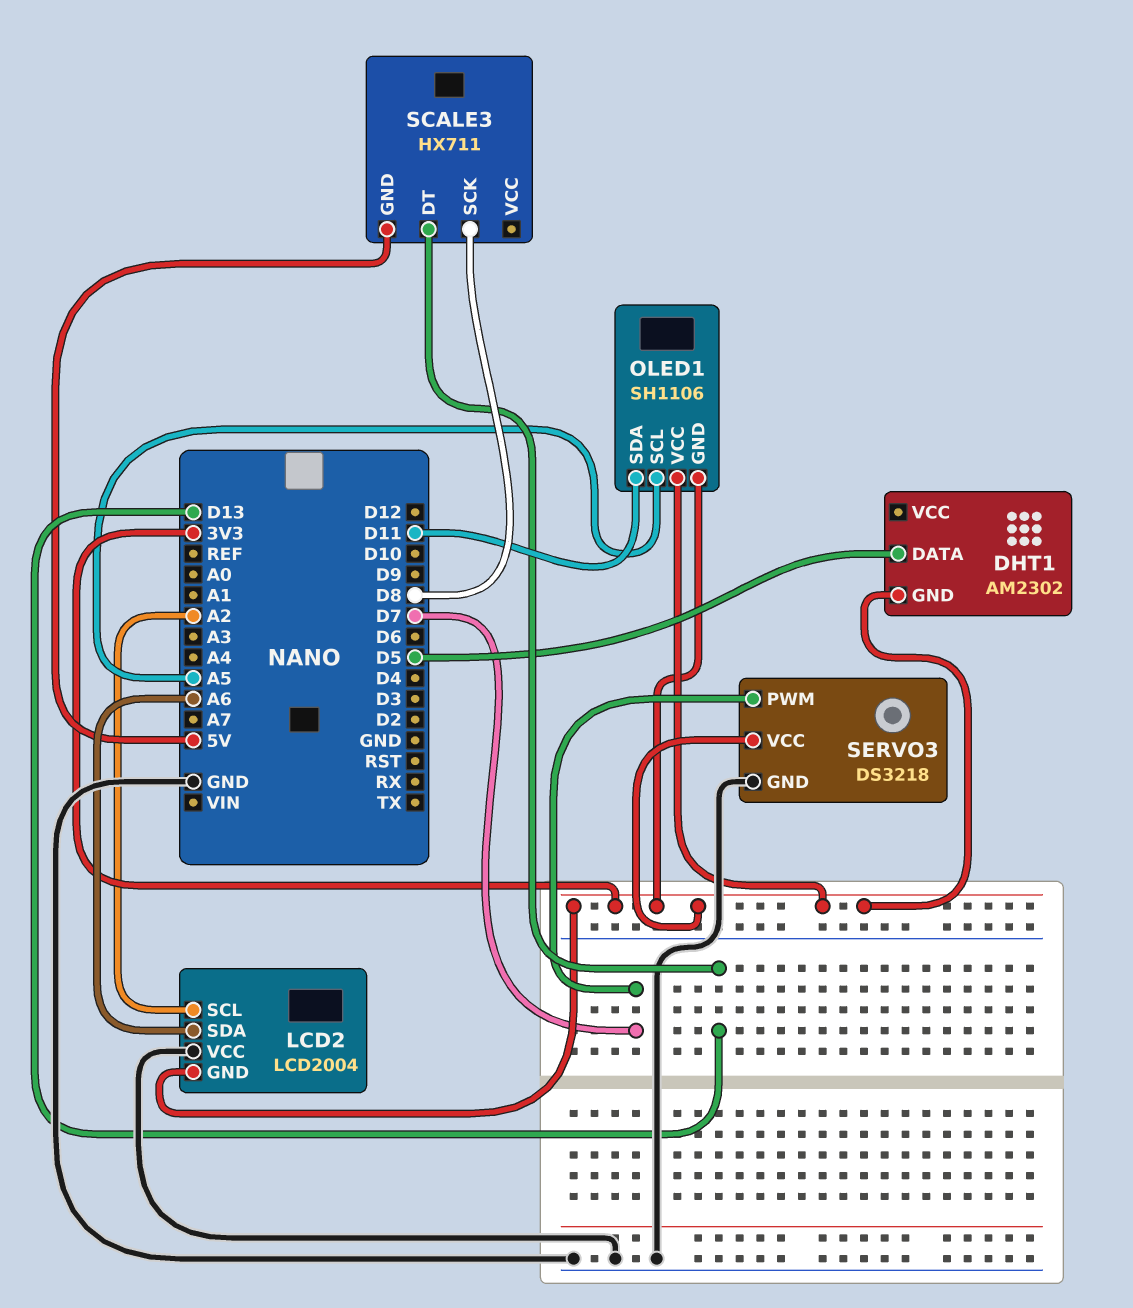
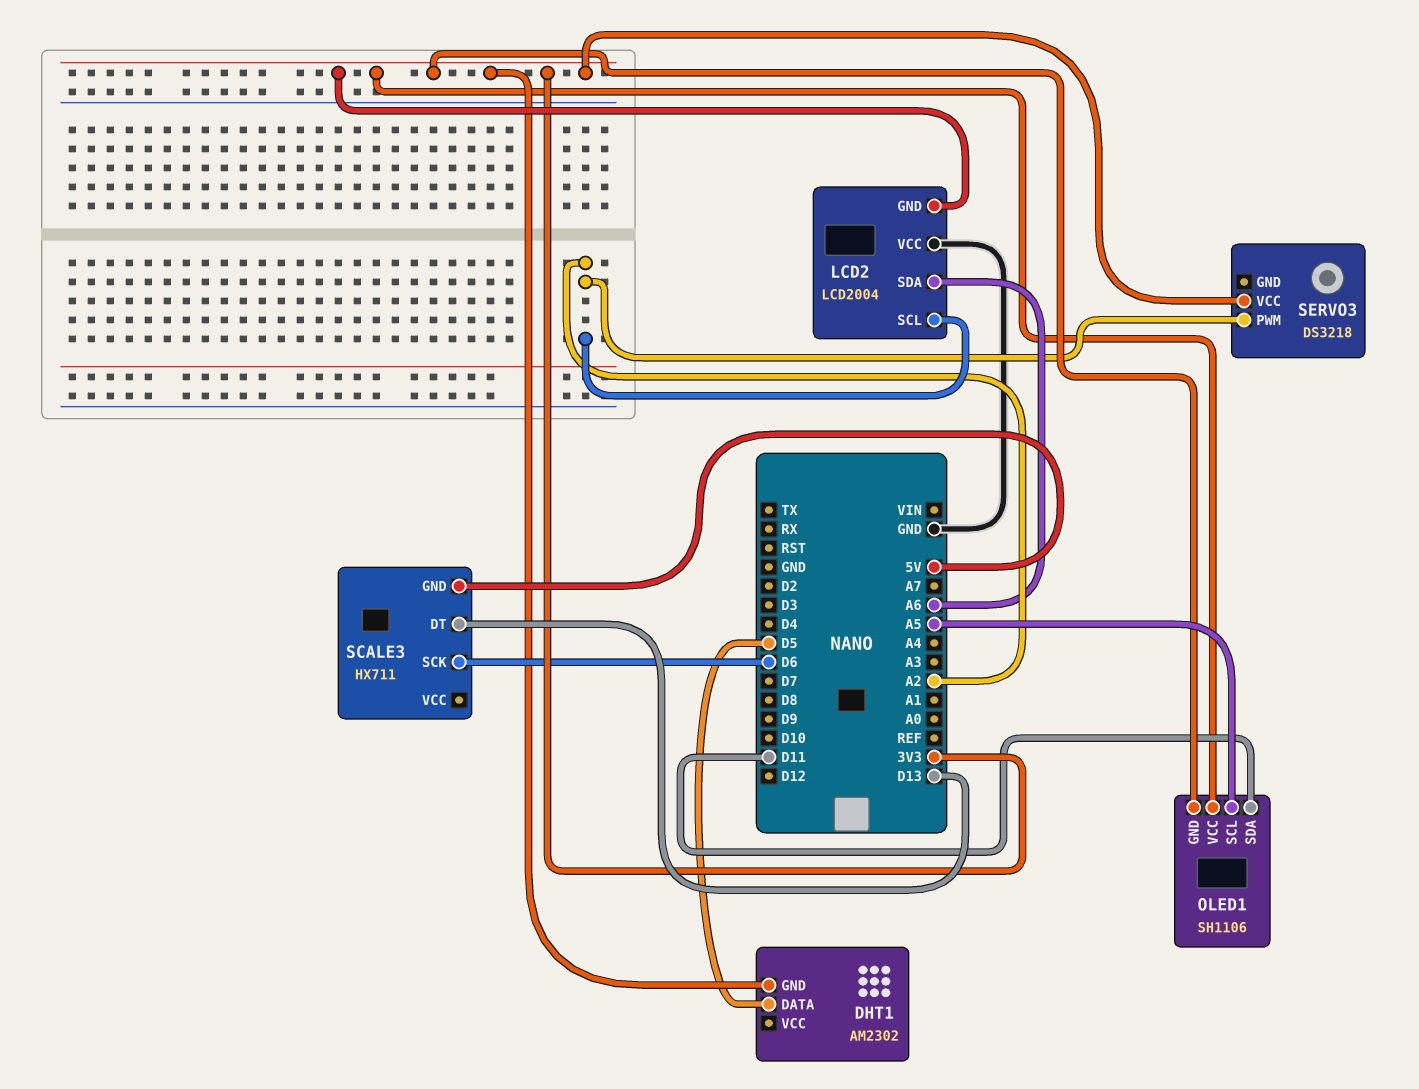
SCALE3 pin SCK: D8 -> D6
SERVO3 pin GND: GND -> none
SERVO3 pin PWM: D7 -> A2

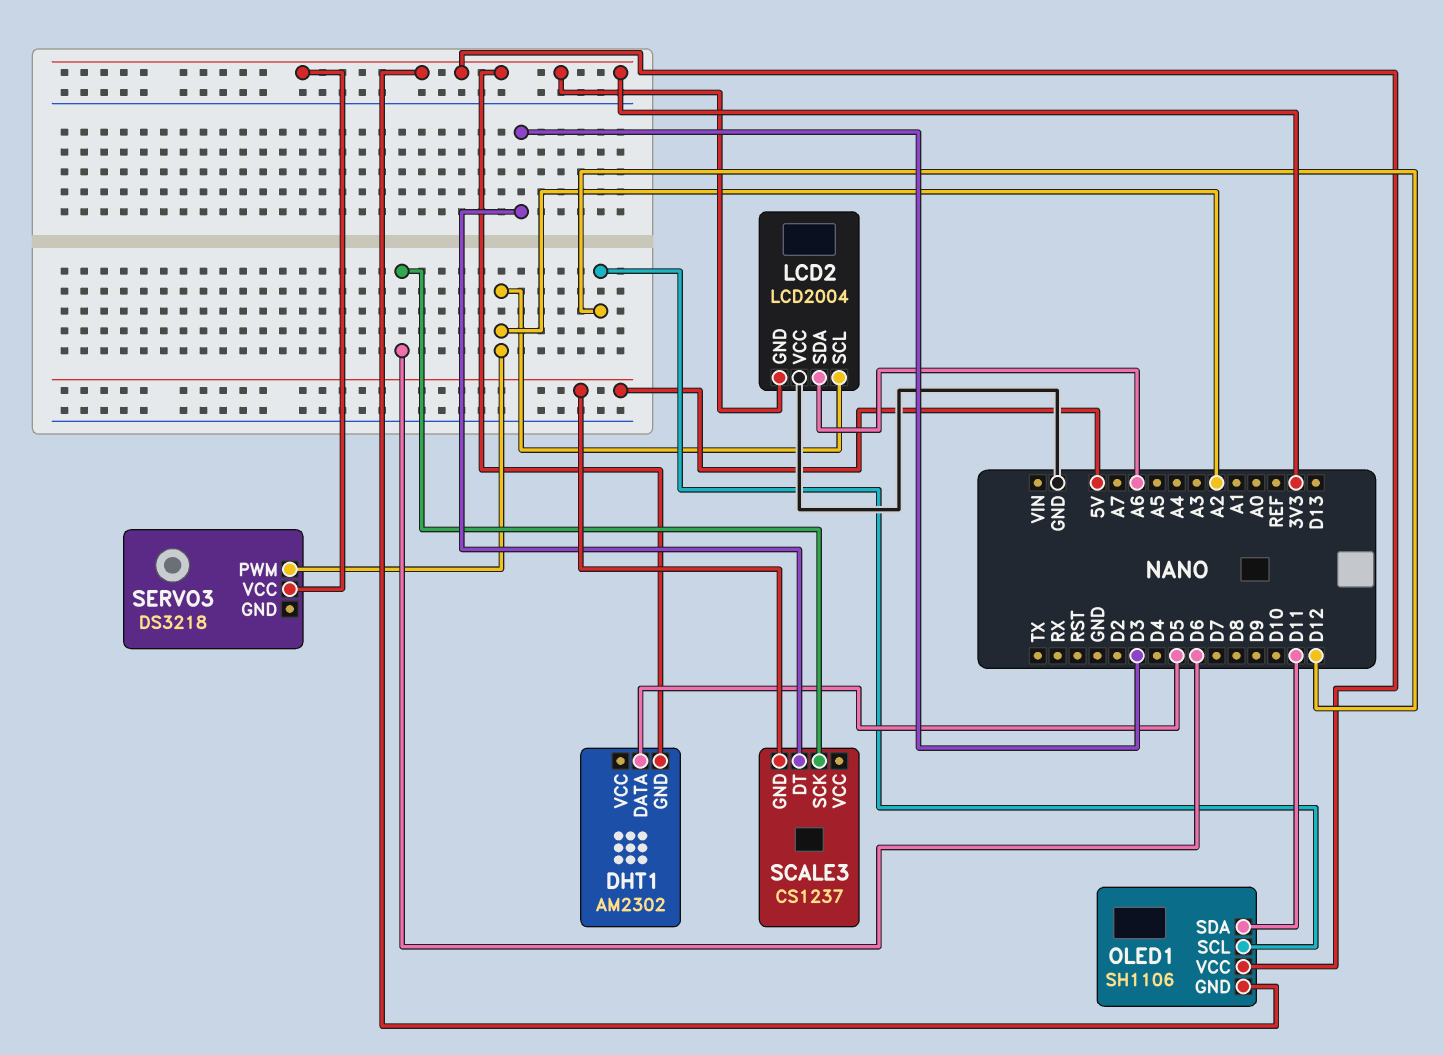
OLED1 pin SCL: A5 -> D12
SCALE3: HX711 -> CS1237
SCALE3 pin DT: D13 -> D3

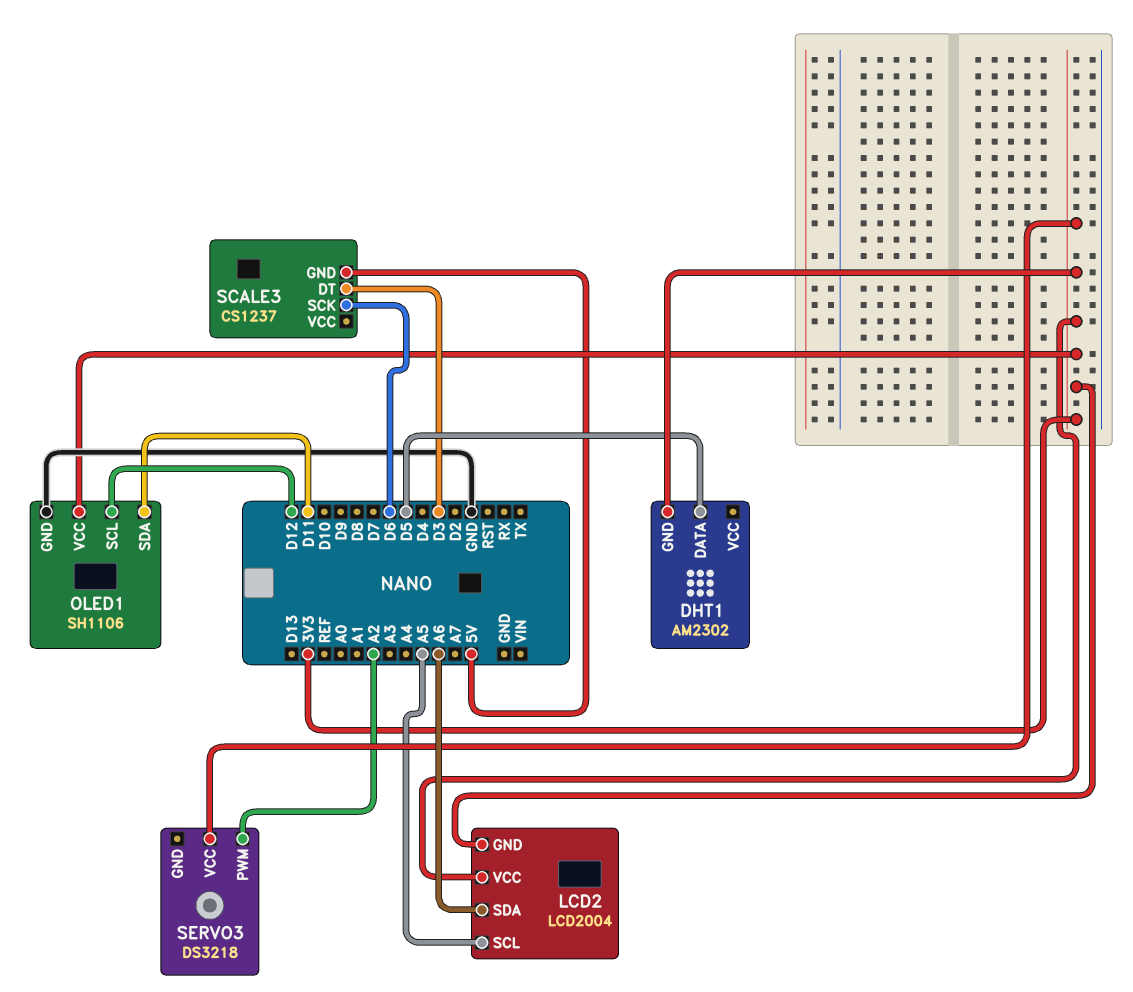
LCD2 pin SCL: A2 -> A5
LCD2 pin VCC: GND -> 3V3
OLED1 pin GND: 3V3 -> GND

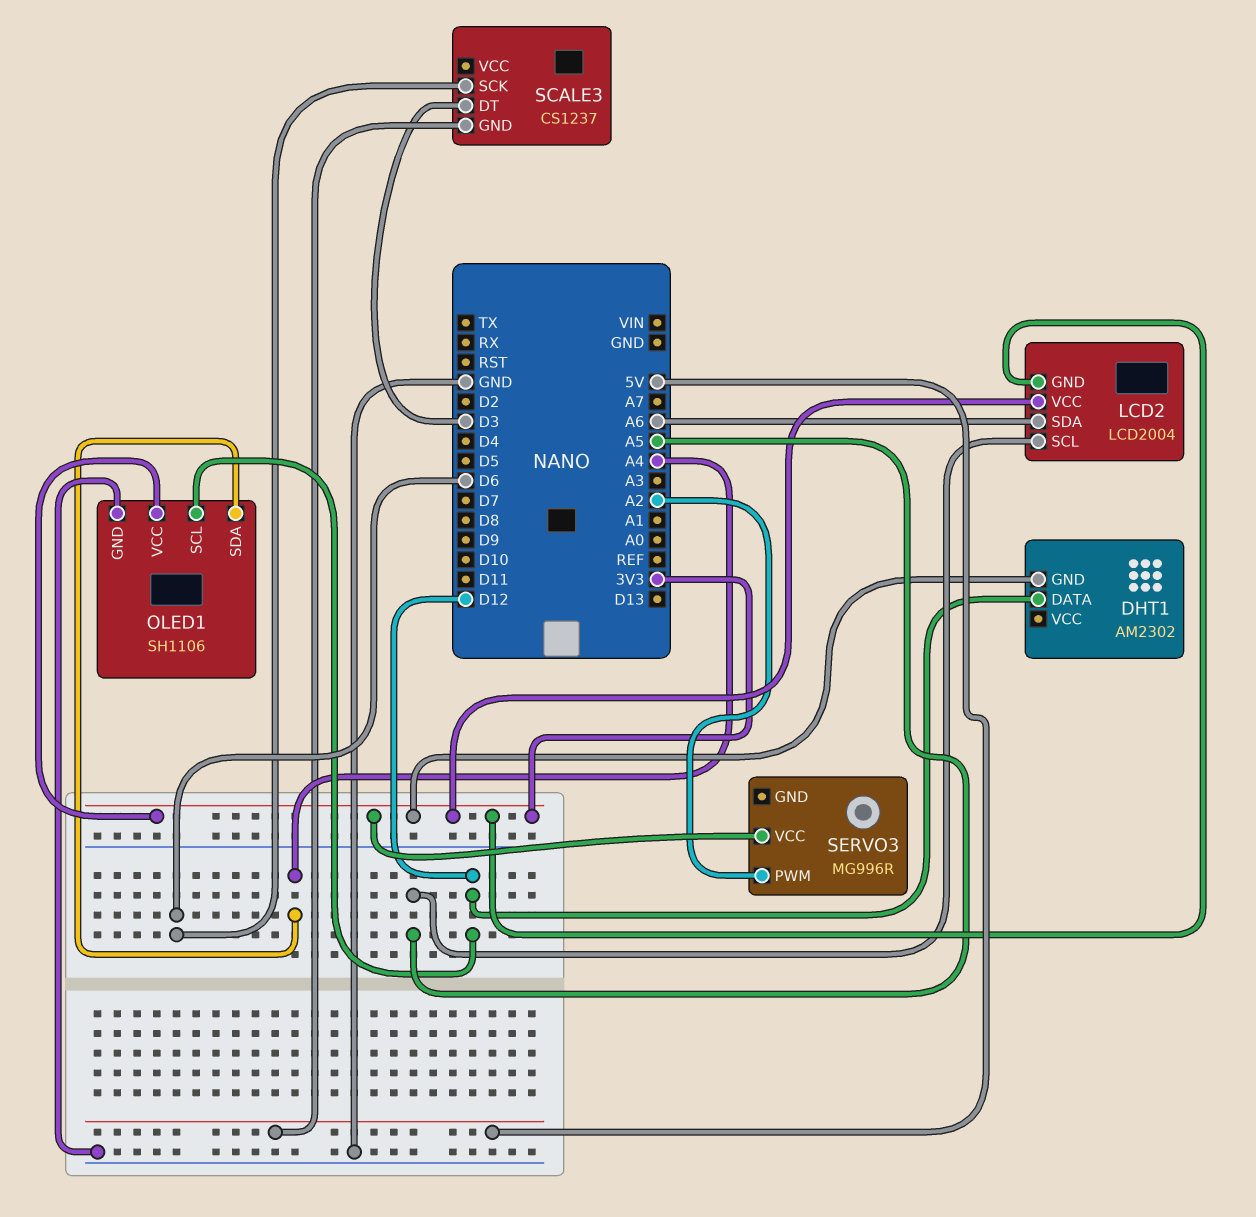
DHT1 pin DATA: D5 -> D12
OLED1 pin SDA: D11 -> A4
SERVO3: DS3218 -> MG996R

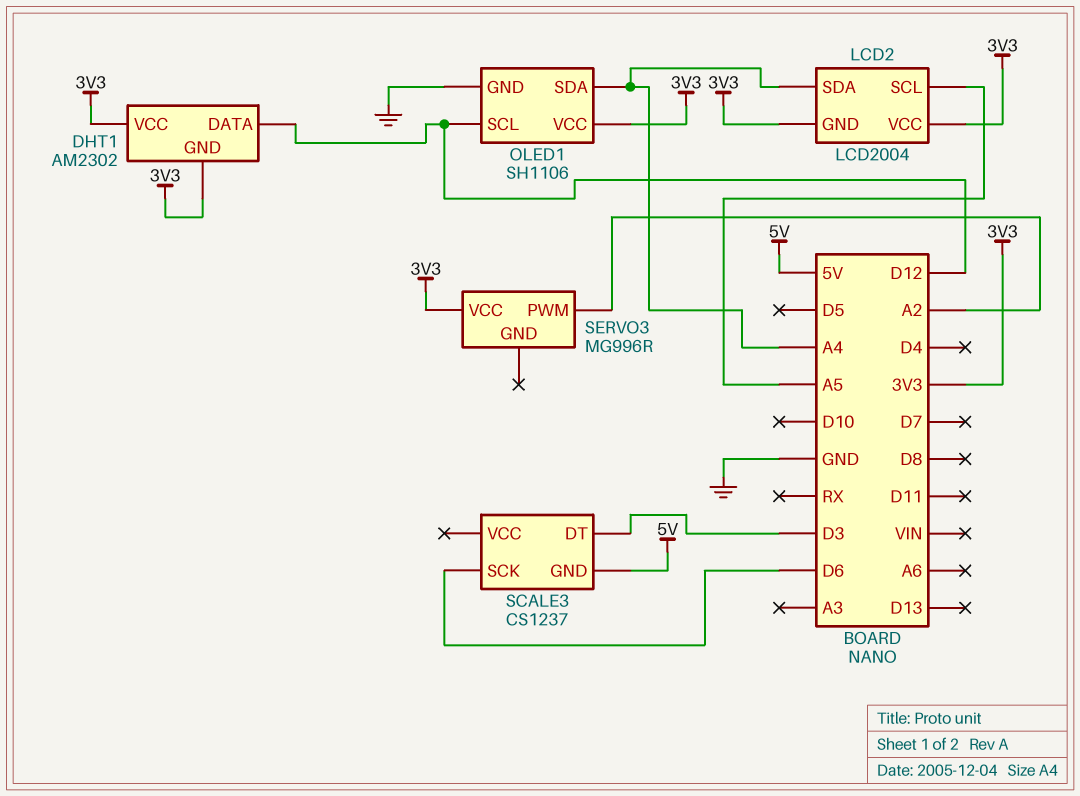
DHT1 pin VCC: none -> 3V3
LCD2 pin SDA: A6 -> A4

